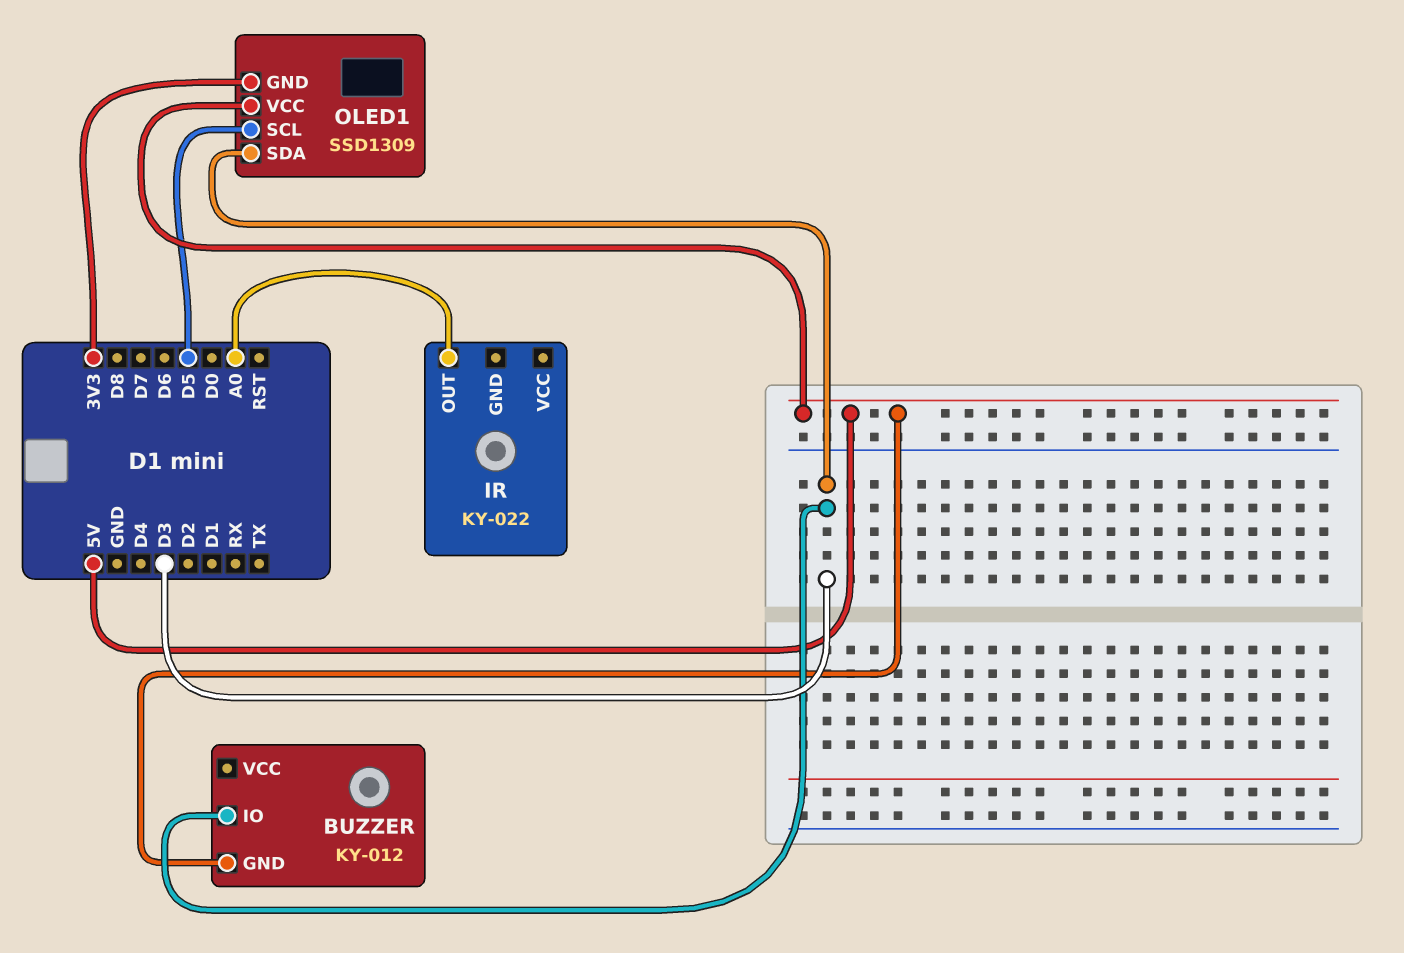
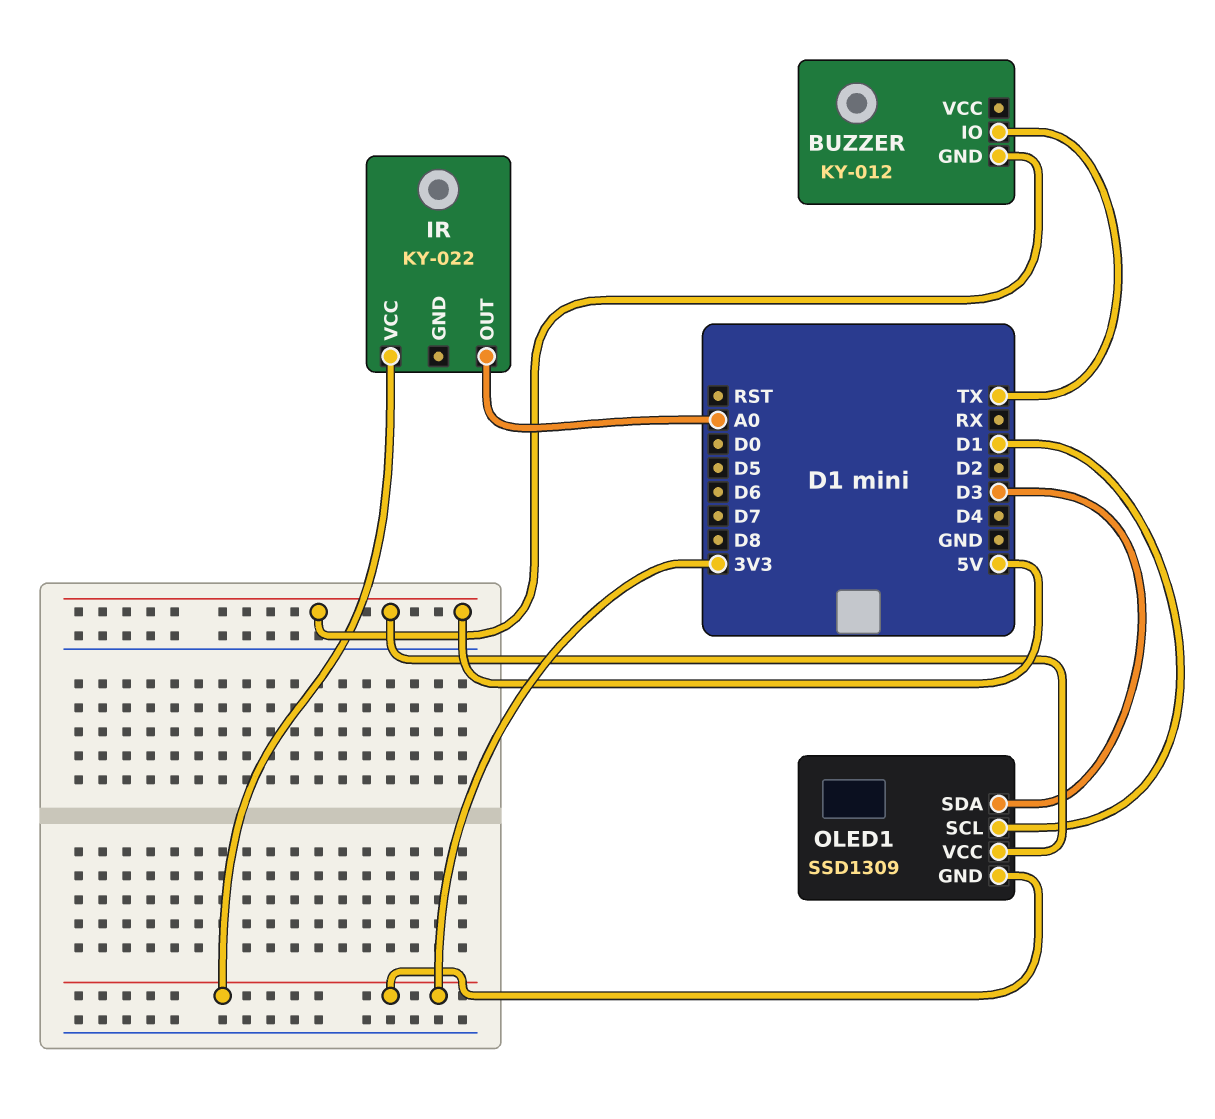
BUZZER pin IO: D3 -> TX
IR pin VCC: none -> 3V3
OLED1 pin SCL: D5 -> D1

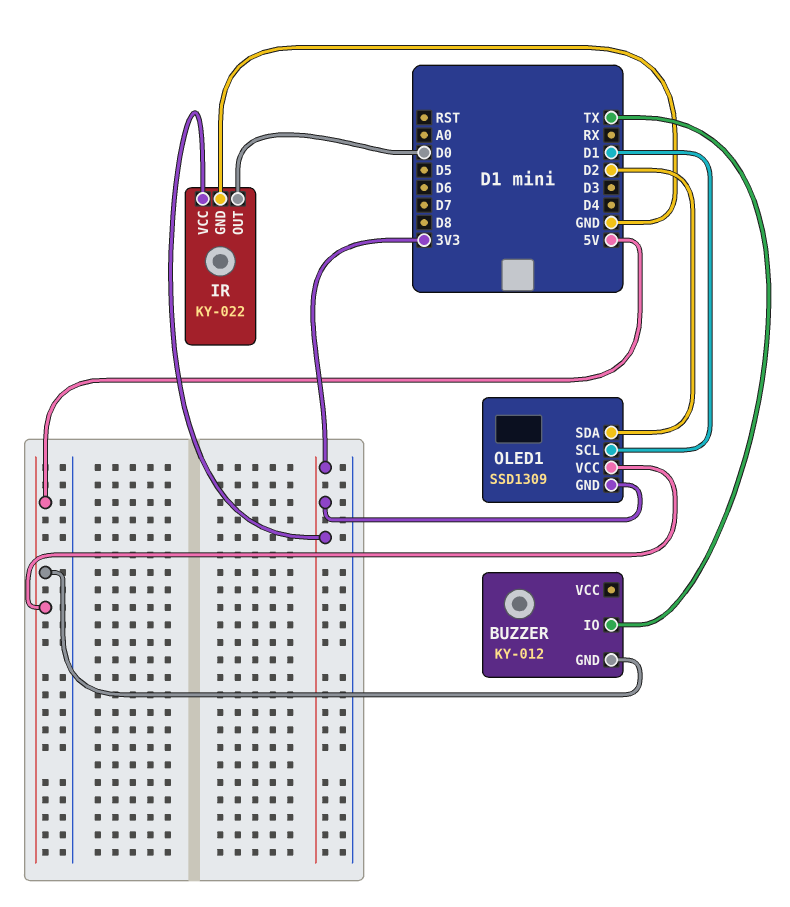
IR pin GND: none -> GND
IR pin OUT: A0 -> D0
OLED1 pin SDA: D3 -> D2

